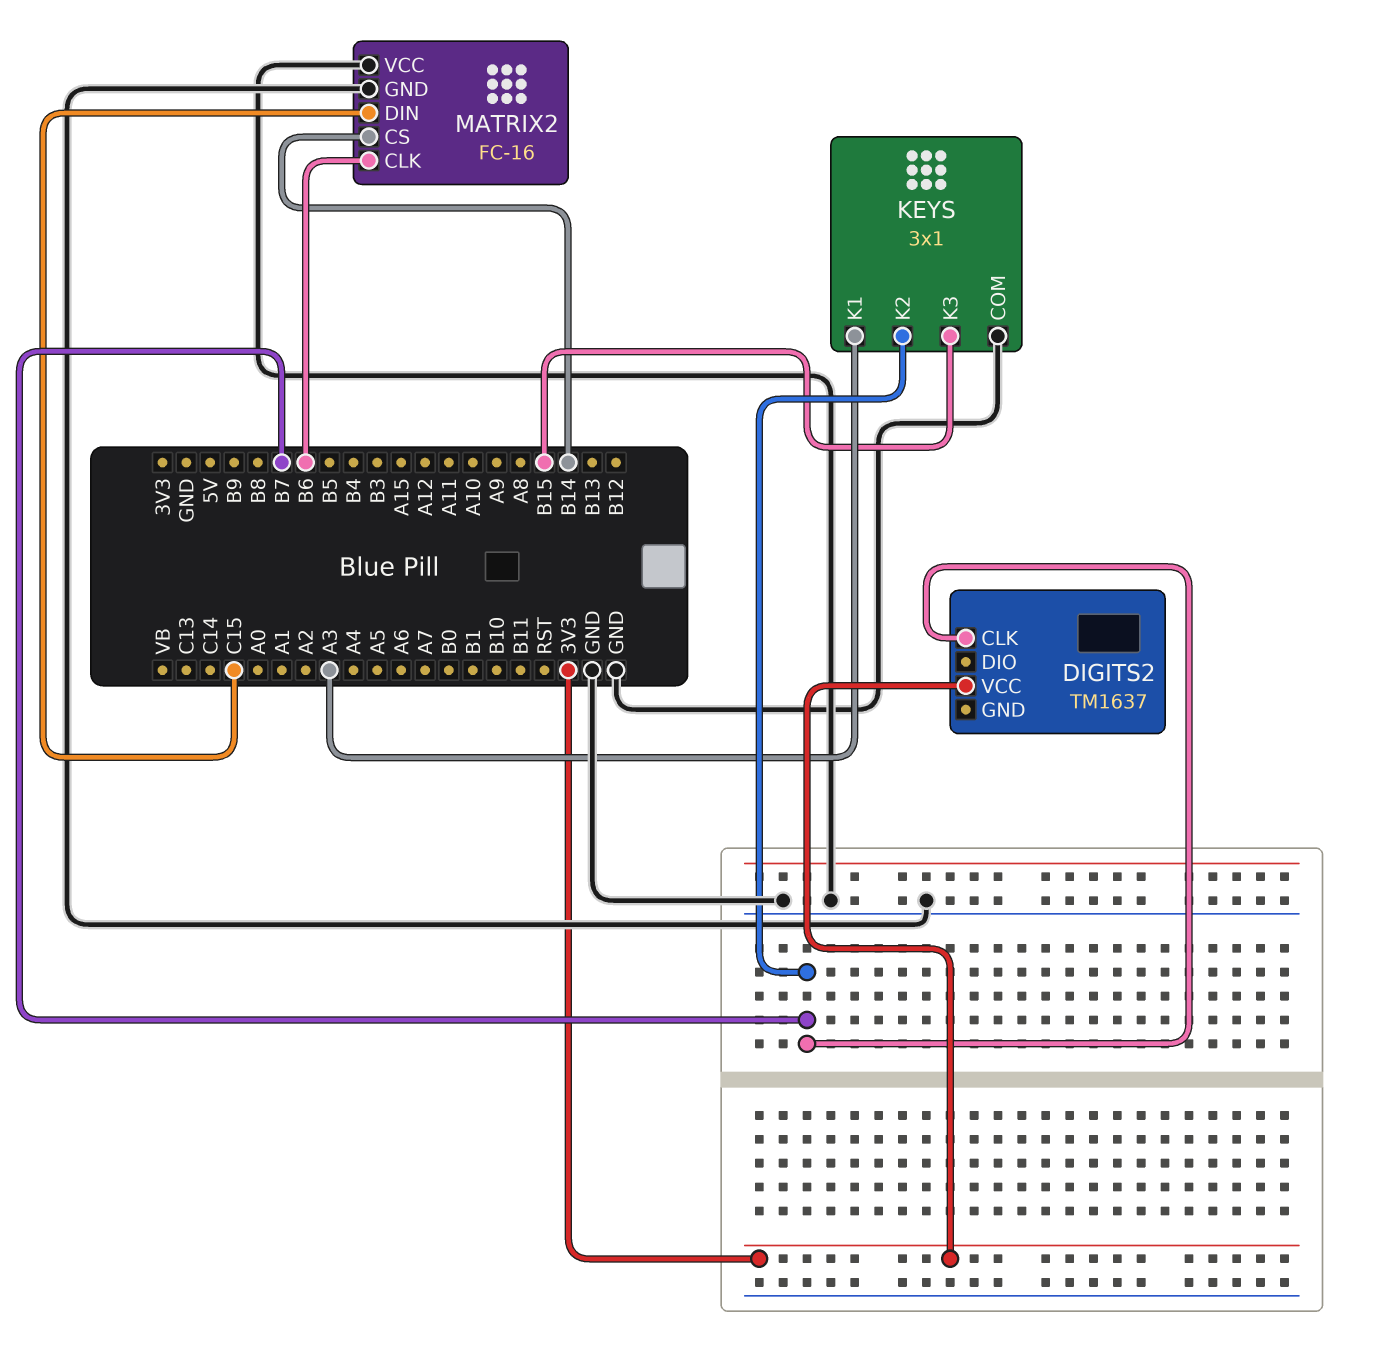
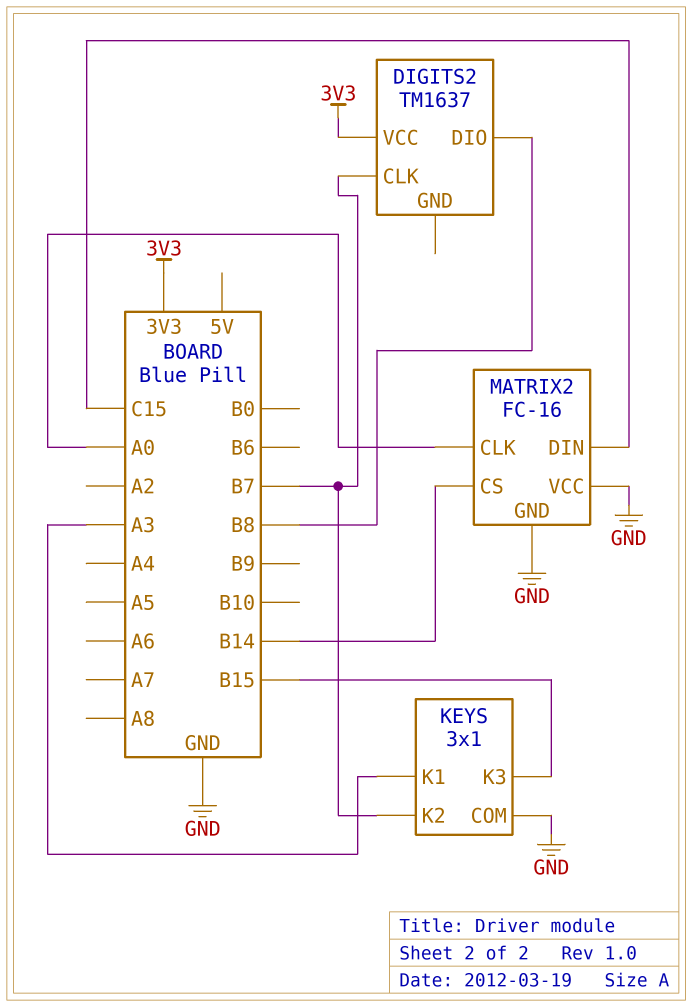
DIGITS2 pin DIO: none -> B8
MATRIX2 pin CLK: B6 -> A0

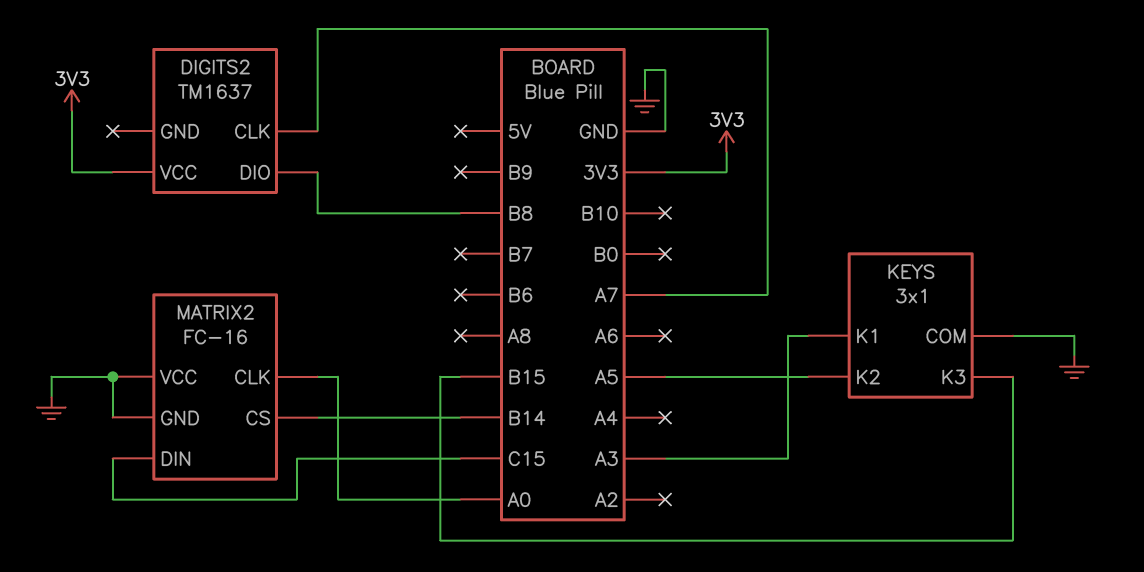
DIGITS2 pin CLK: B7 -> A7
KEYS pin K2: B7 -> A5

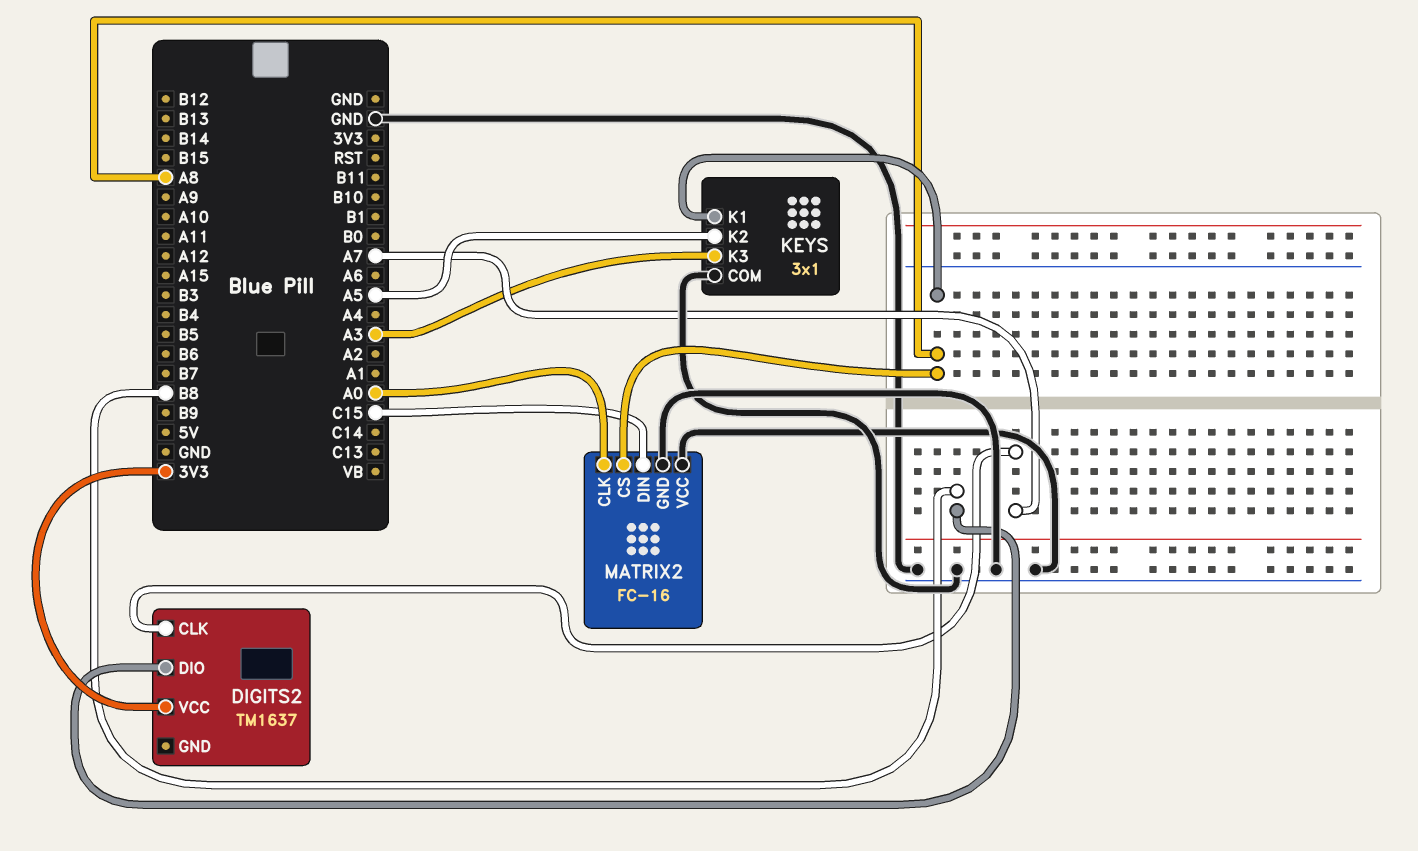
KEYS pin K1: A3 -> A8
KEYS pin K3: B15 -> A3
MATRIX2 pin CS: B14 -> A8

